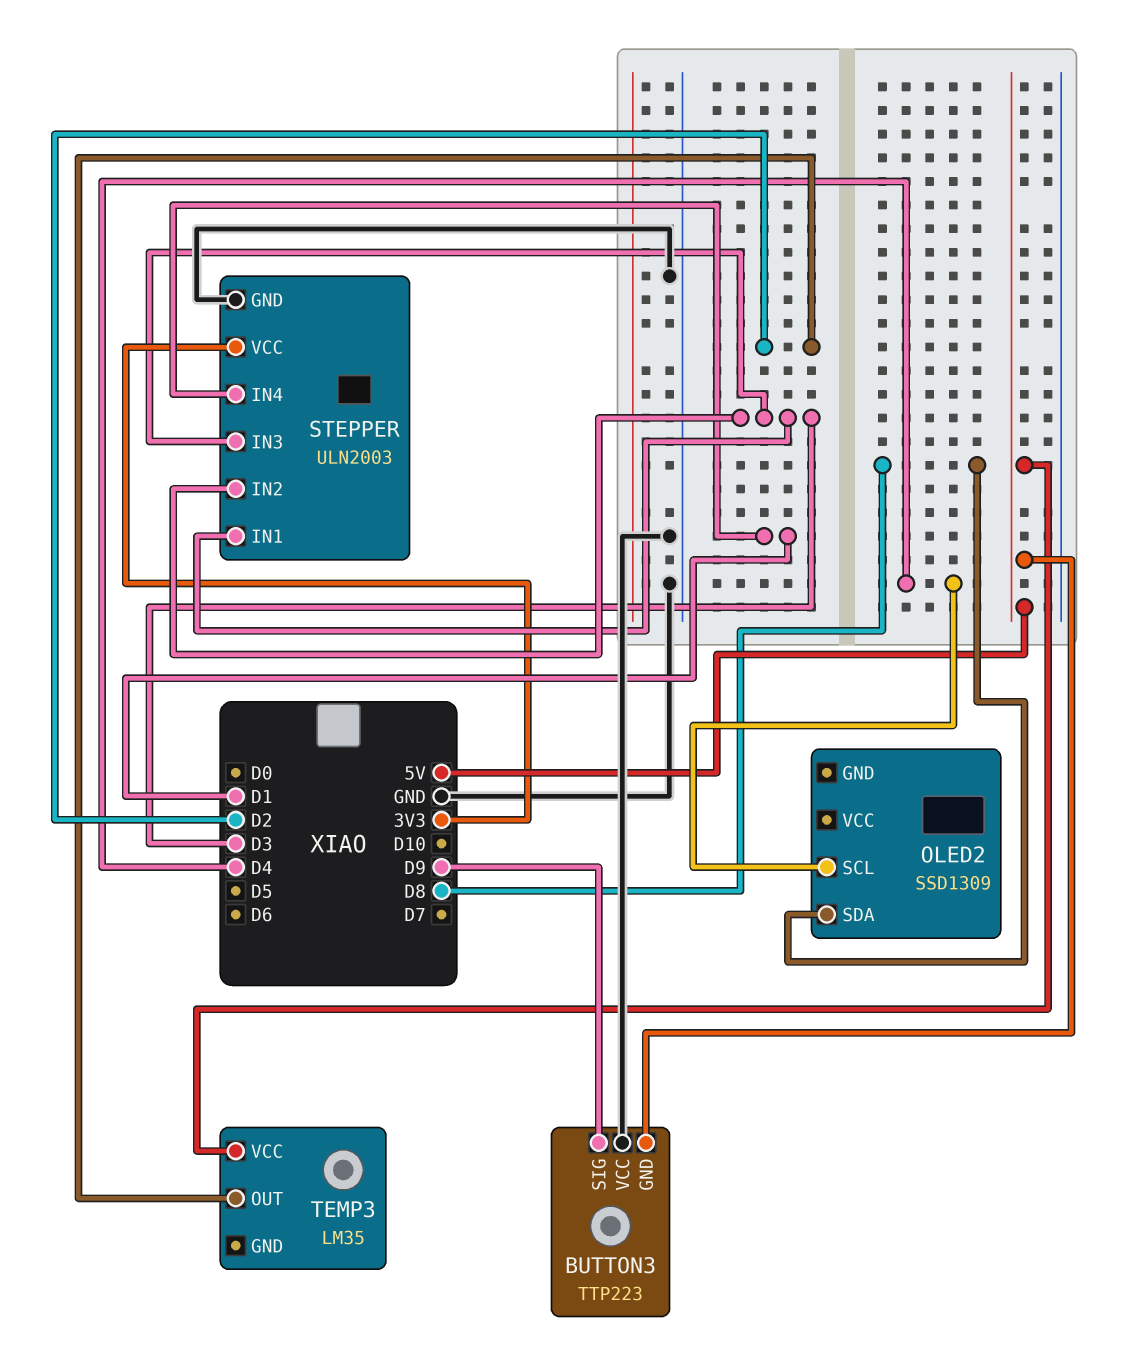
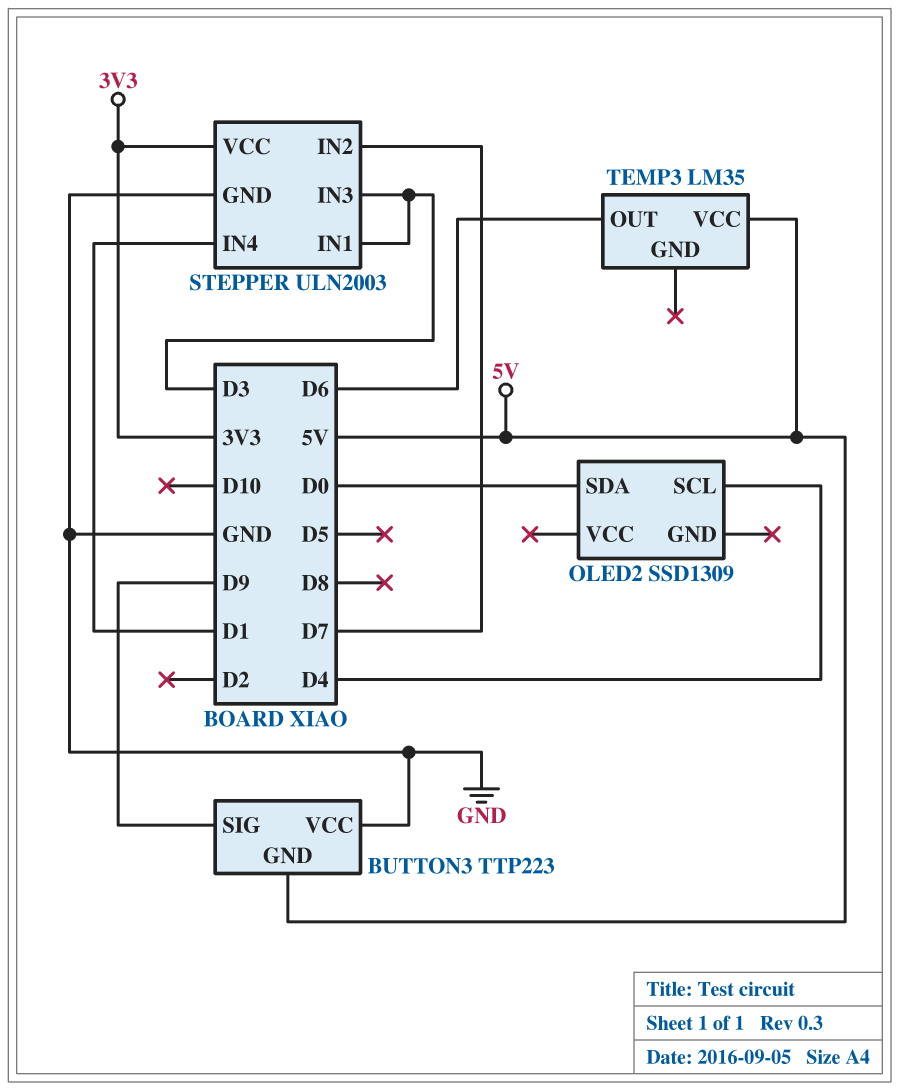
OLED2 pin SDA: D8 -> D0
STEPPER pin IN2: D3 -> D7
TEMP3 pin OUT: D2 -> D6

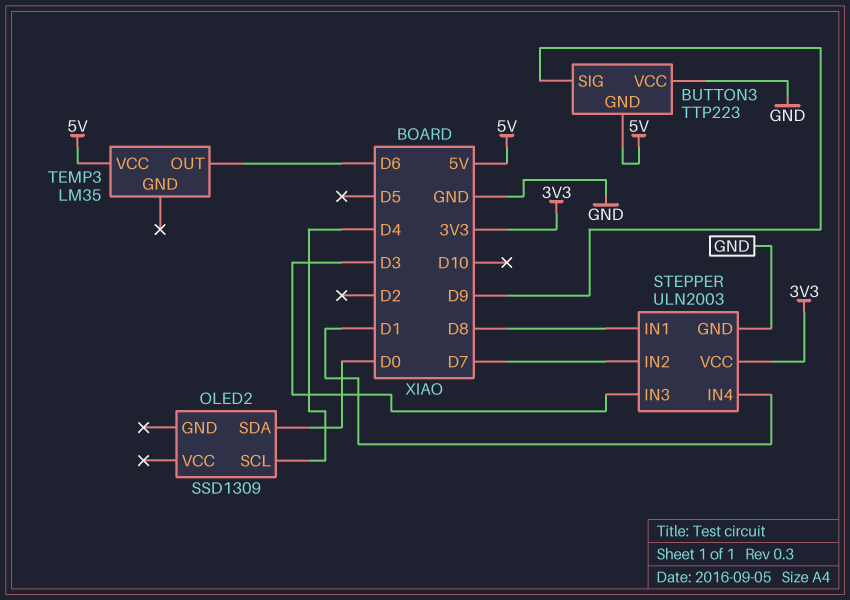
STEPPER pin IN1: D3 -> D8

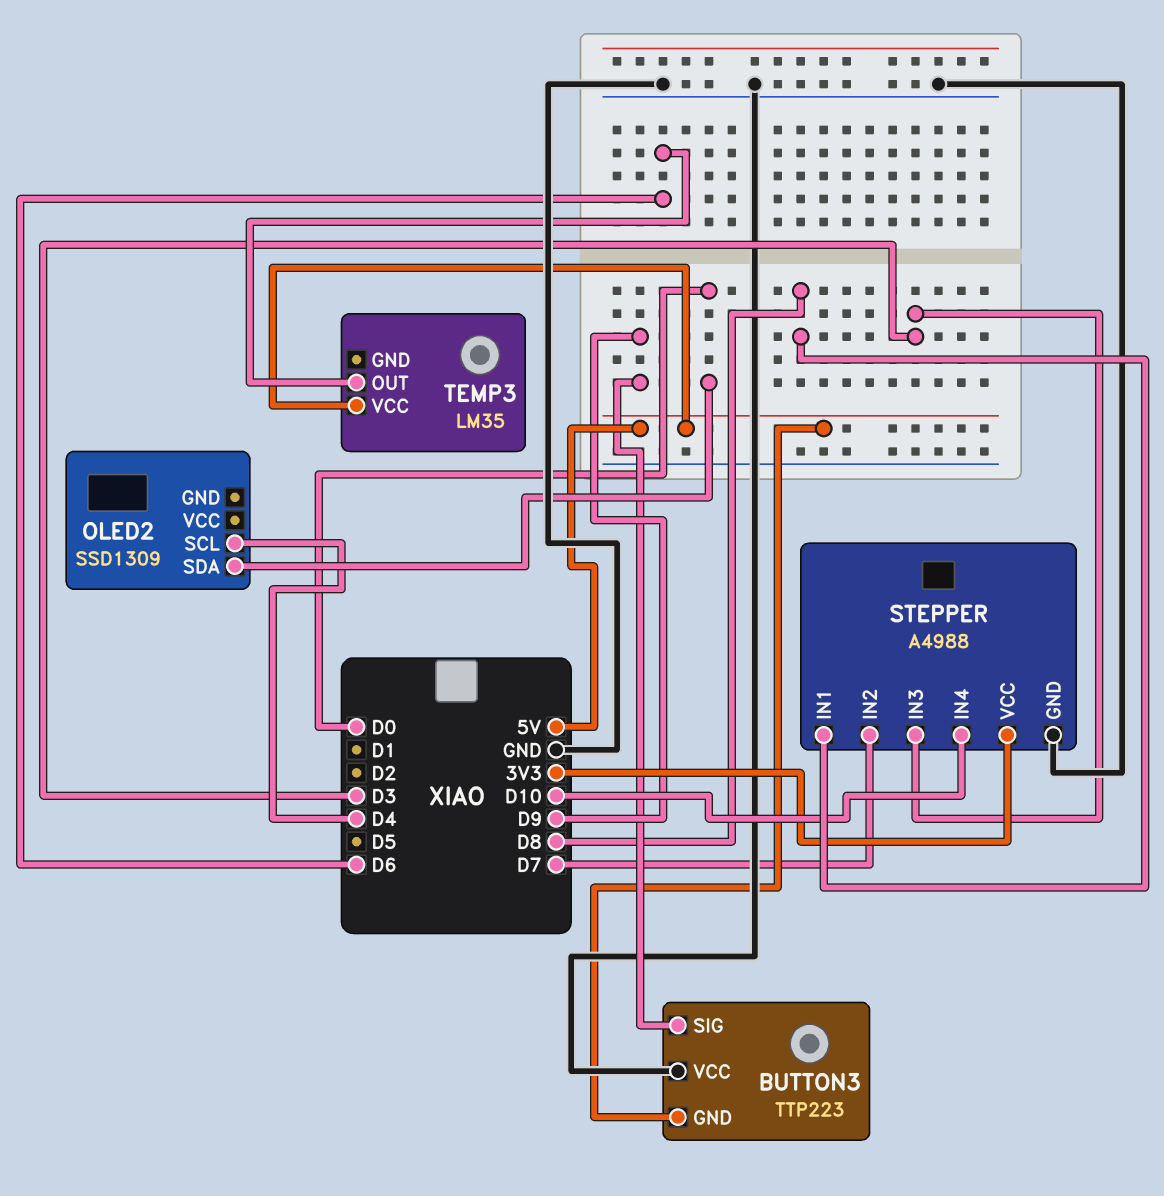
STEPPER: ULN2003 -> A4988
STEPPER pin IN4: D1 -> D10

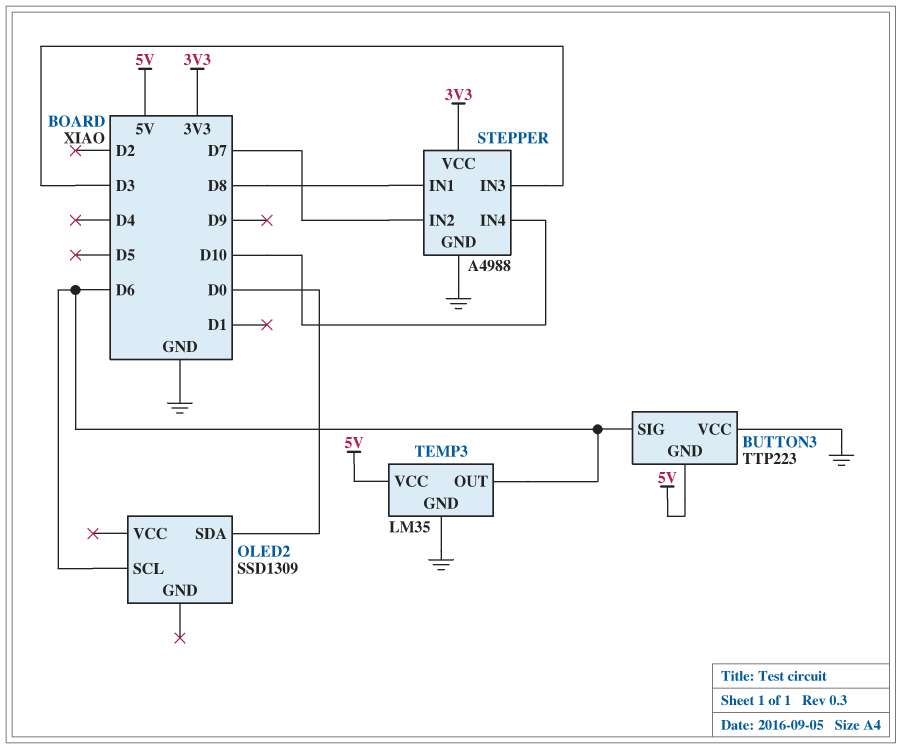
BUTTON3 pin SIG: D9 -> D6
OLED2 pin SCL: D4 -> D6
TEMP3 pin GND: none -> GND

